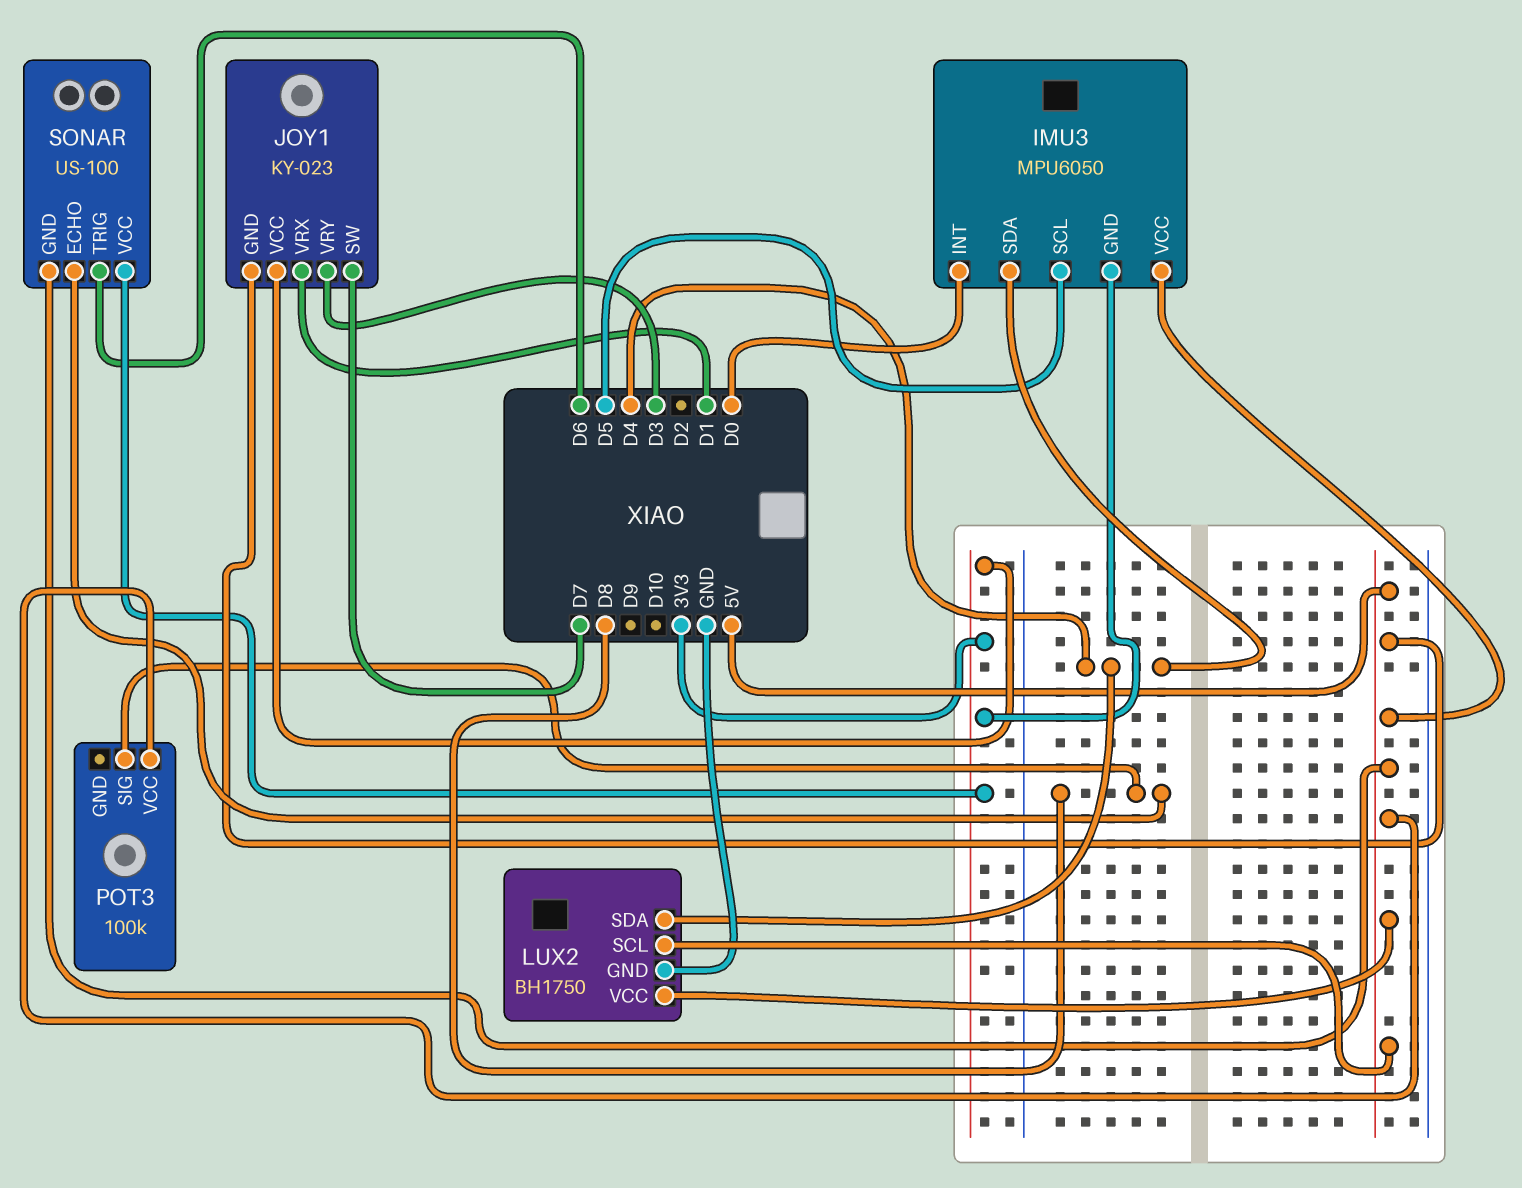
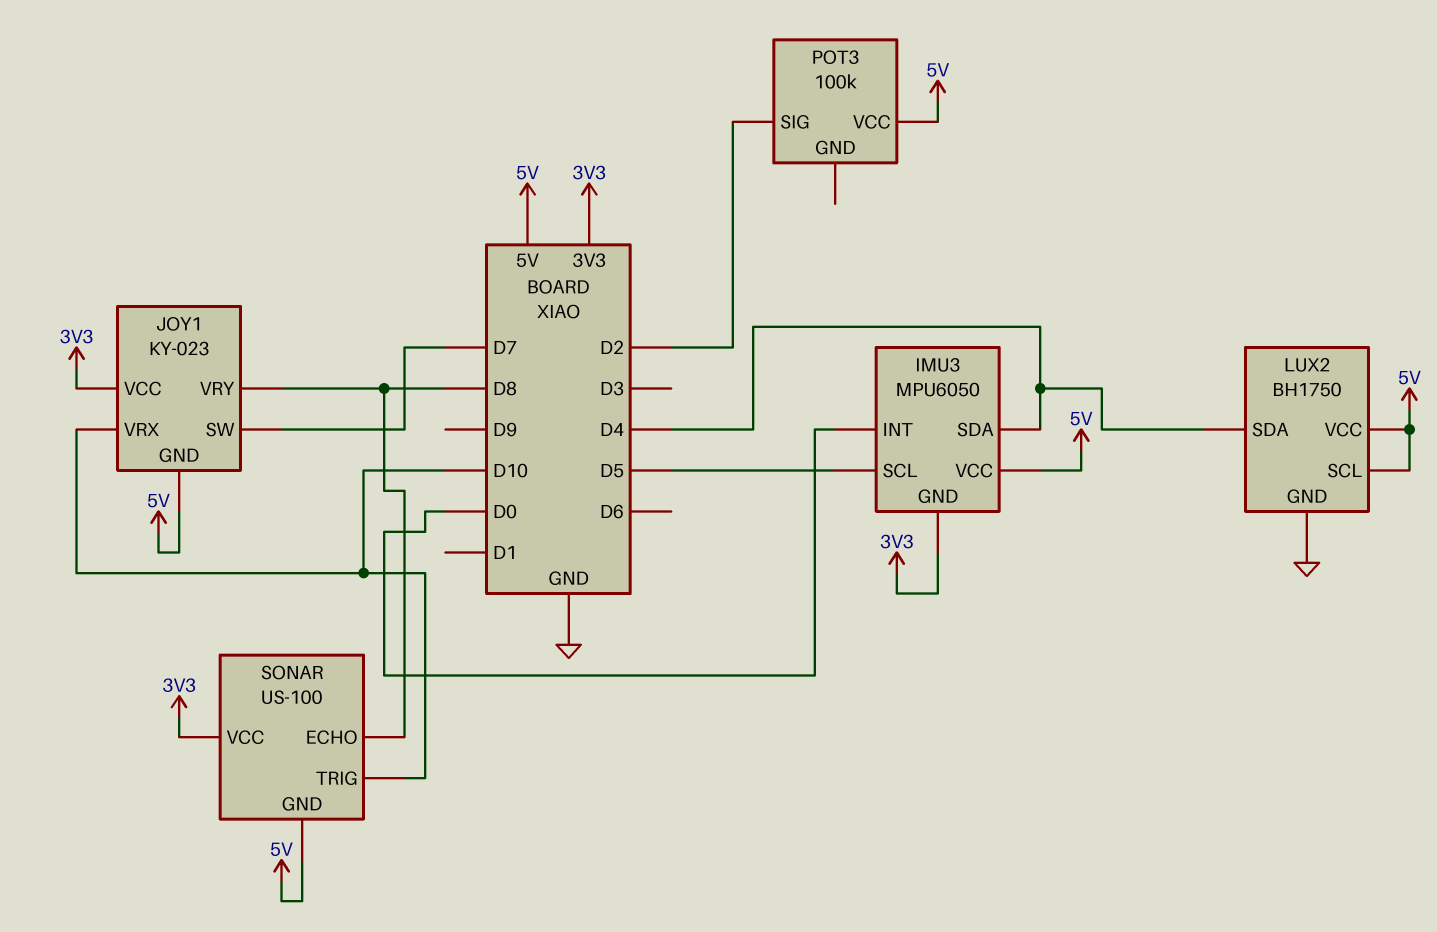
JOY1 pin VRX: D1 -> D10
JOY1 pin VRY: D3 -> D8
POT3 pin SIG: D8 -> D2
SONAR pin TRIG: D6 -> D10

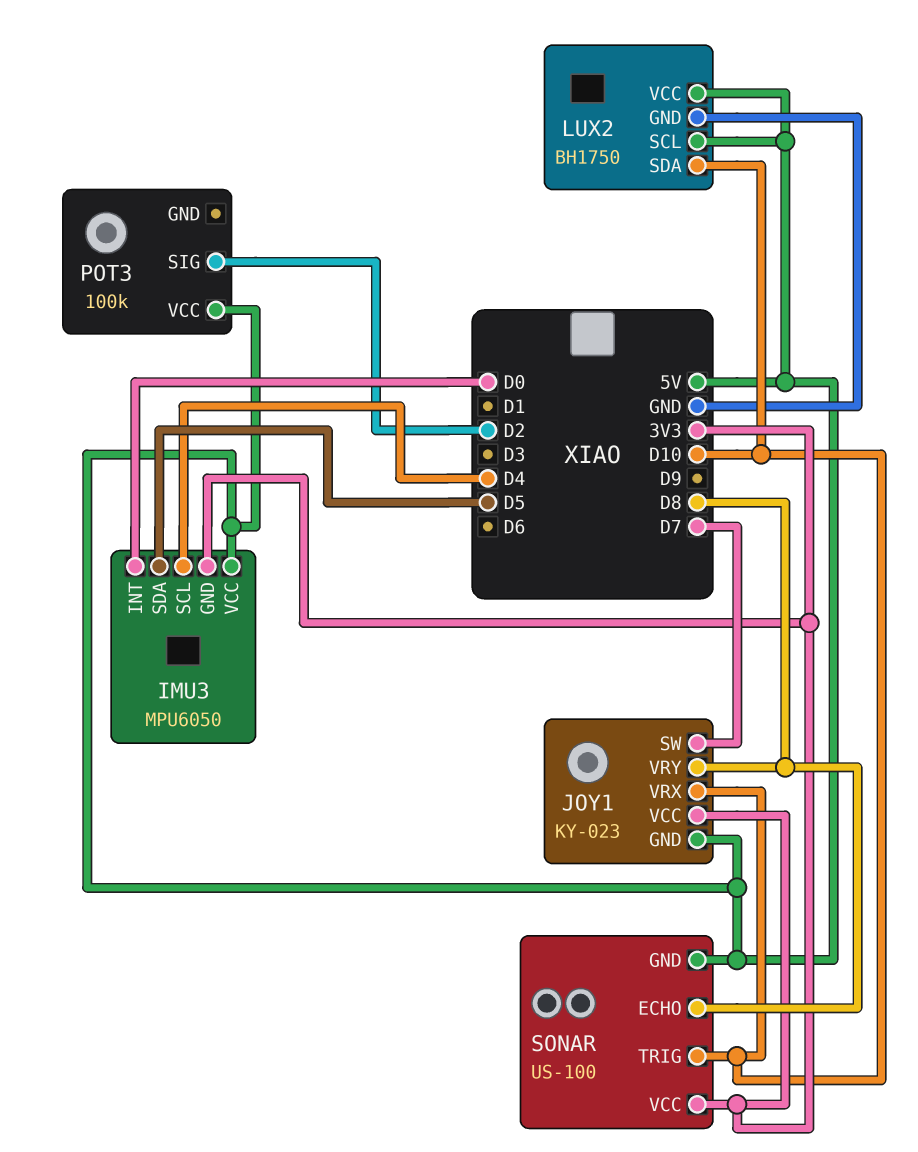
IMU3 pin SCL: D5 -> D4
IMU3 pin SDA: D4 -> D5
LUX2 pin SDA: D4 -> D10

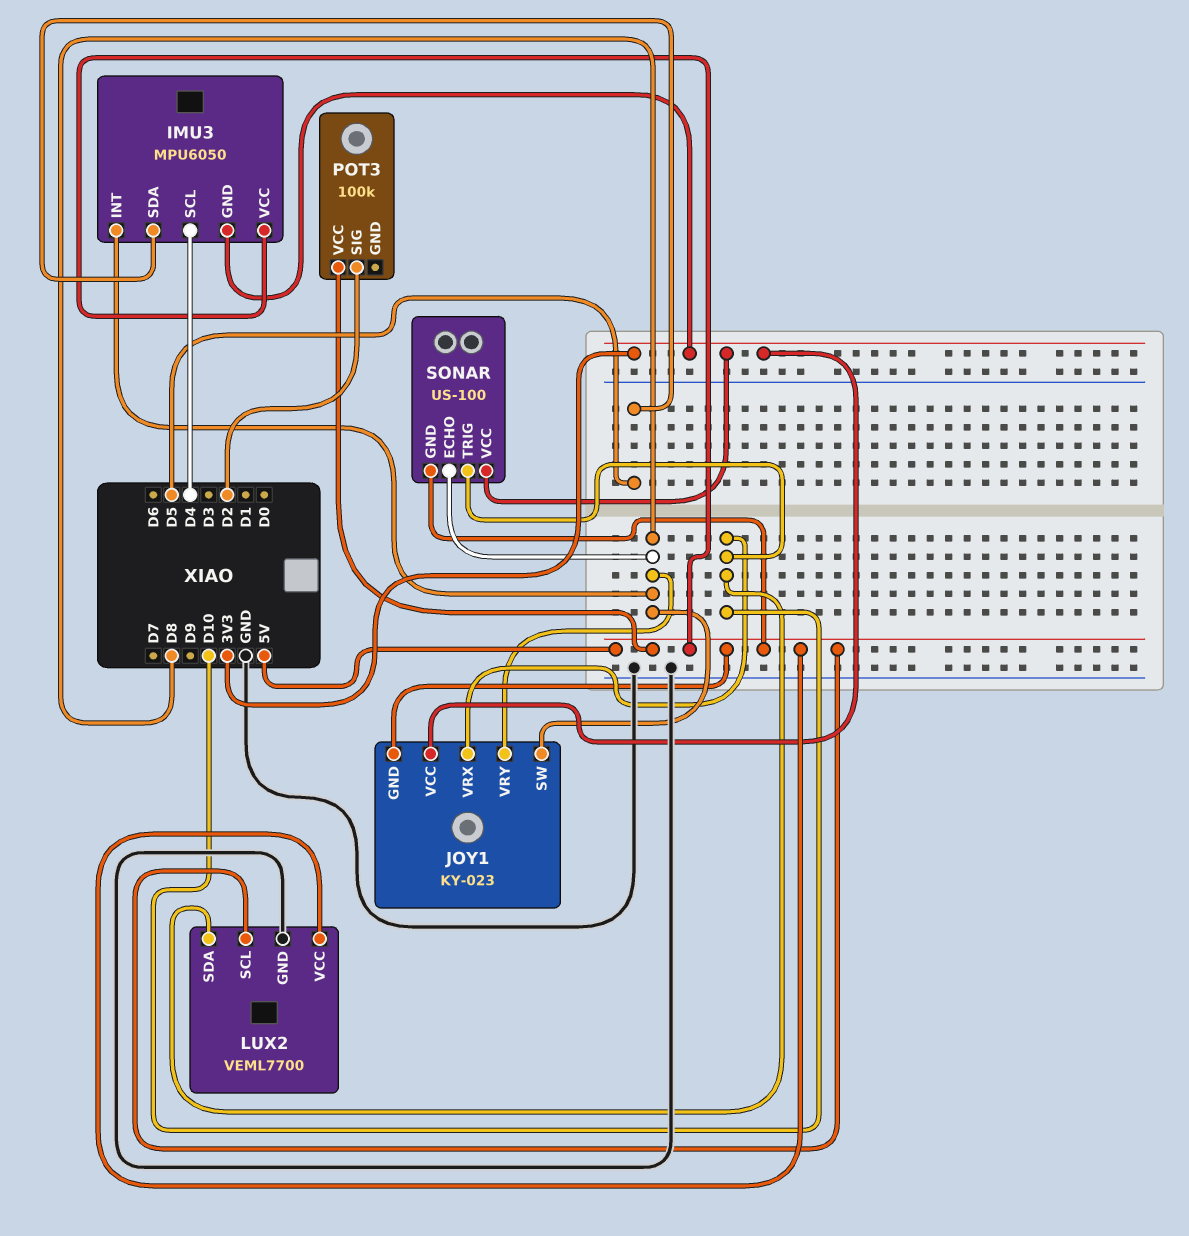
IMU3 pin INT: D0 -> D8
JOY1 pin SW: D7 -> D8
LUX2: BH1750 -> VEML7700

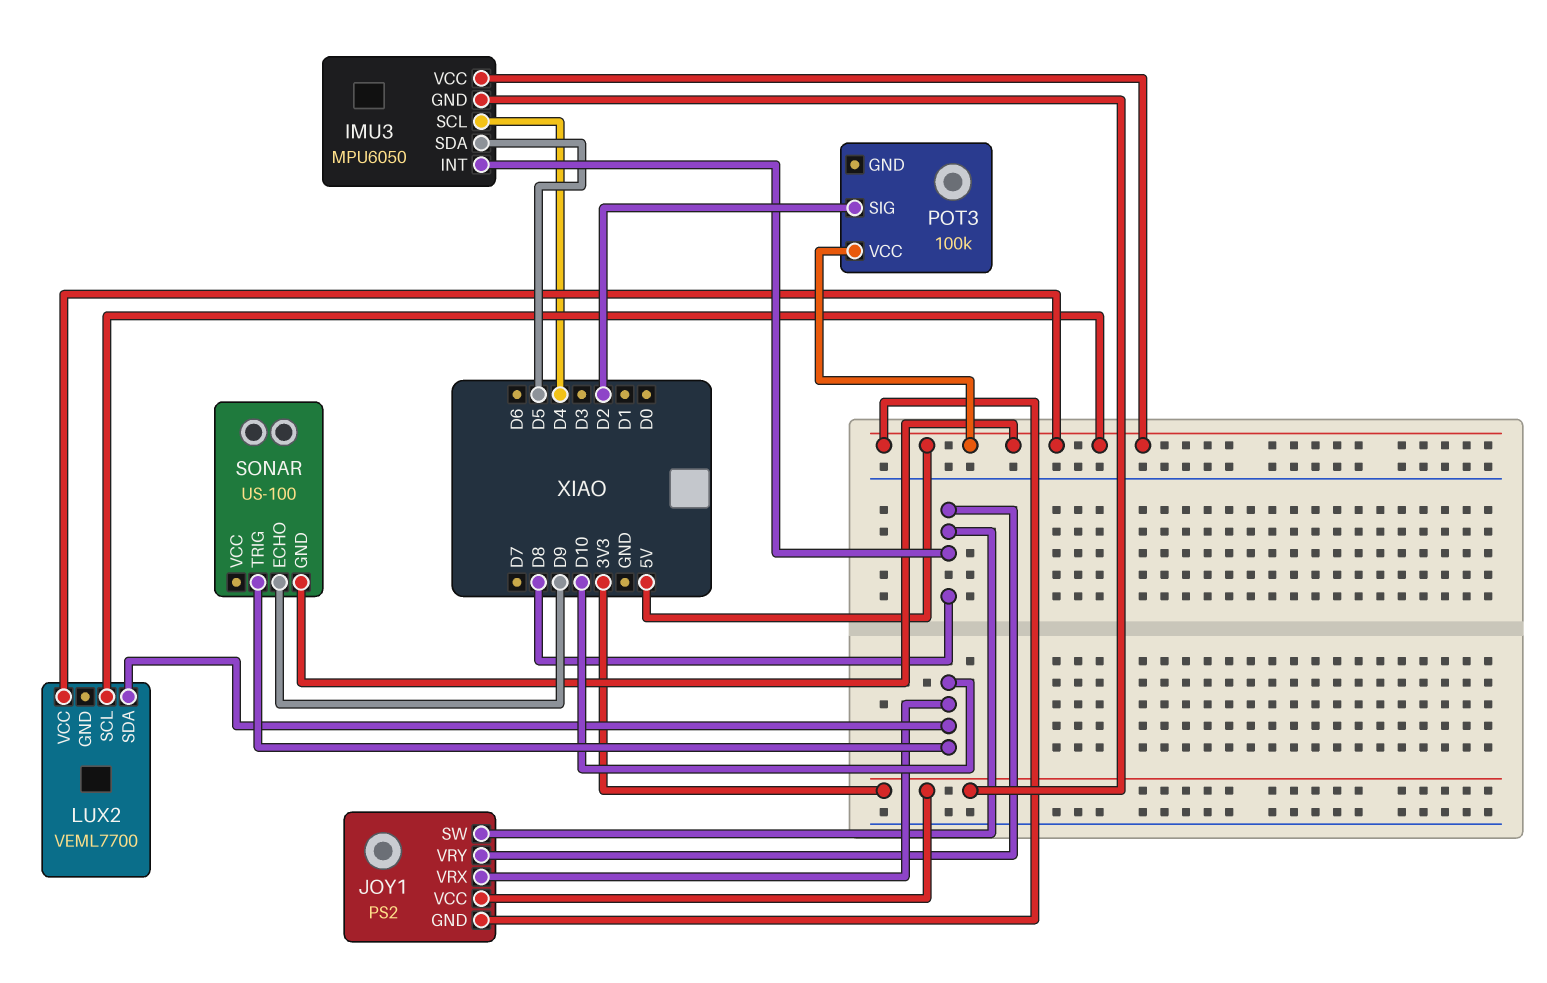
JOY1: KY-023 -> PS2
LUX2 pin GND: GND -> none
SONAR pin ECHO: D8 -> D9
SONAR pin VCC: 3V3 -> none

